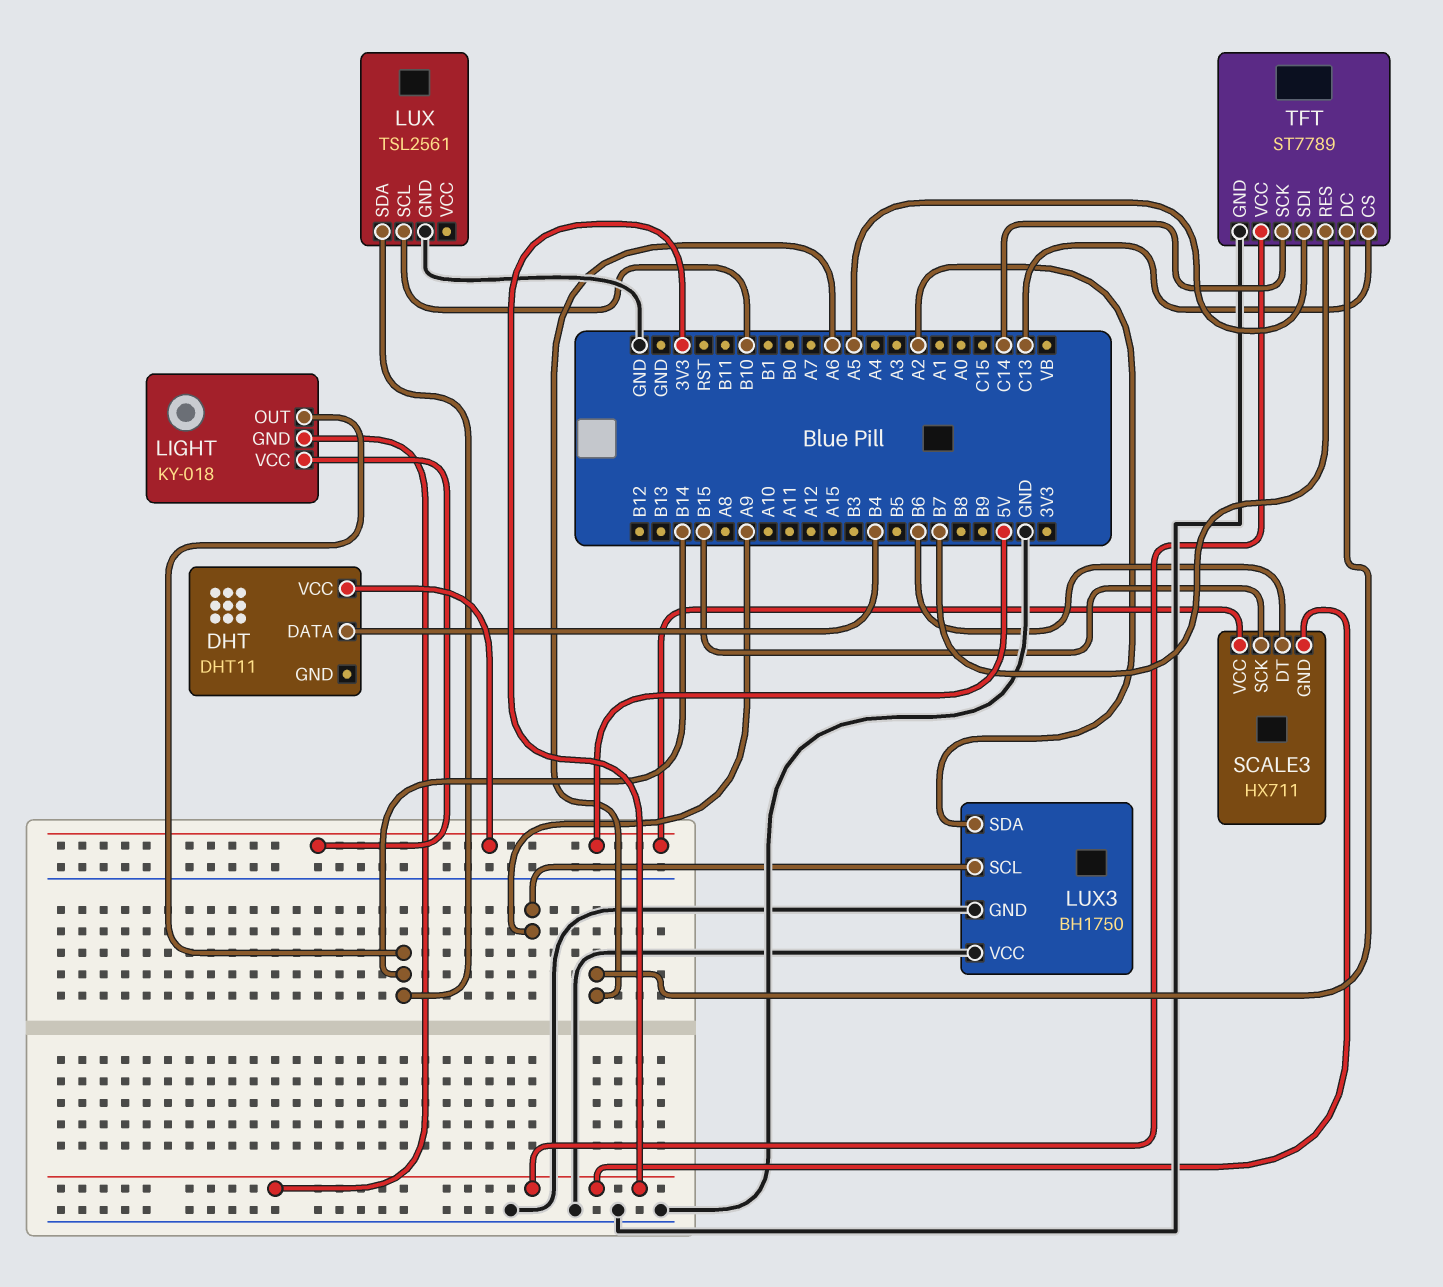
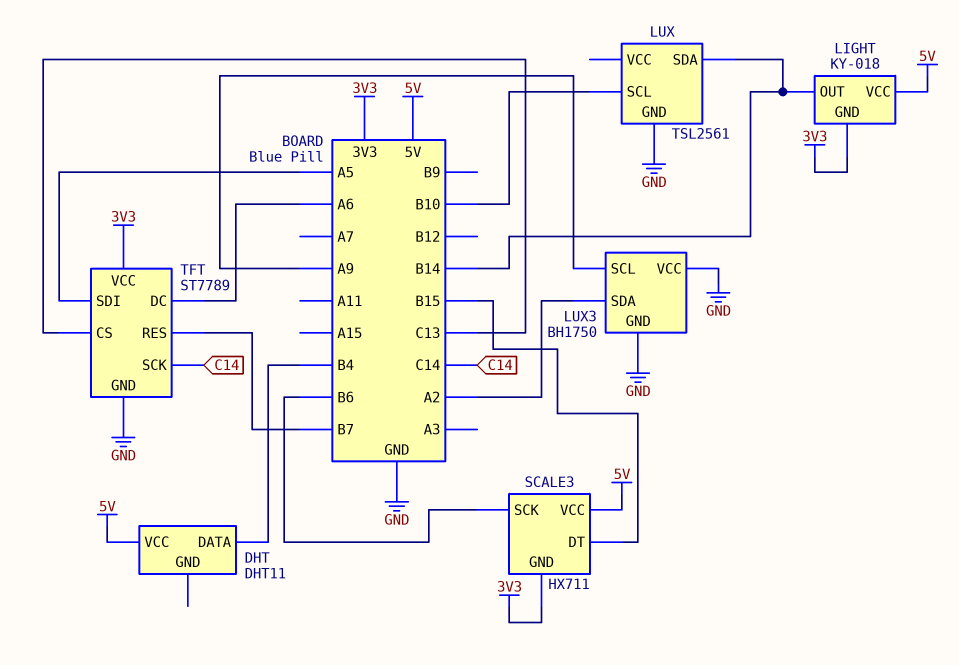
SCALE3 pin DT: B6 -> B15
SCALE3 pin SCK: B15 -> B6

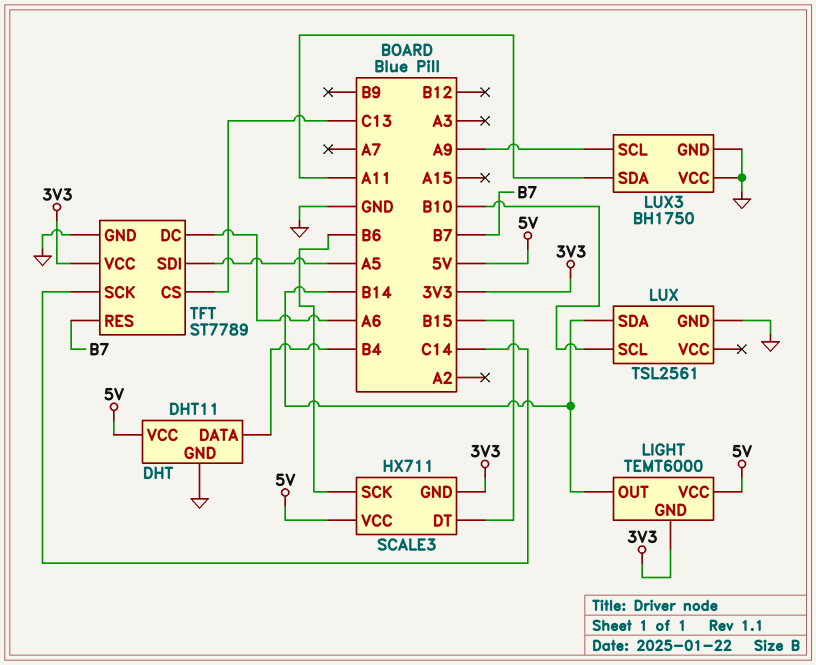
DHT pin GND: none -> GND
LIGHT: KY-018 -> TEMT6000
LUX3 pin SDA: A2 -> A11

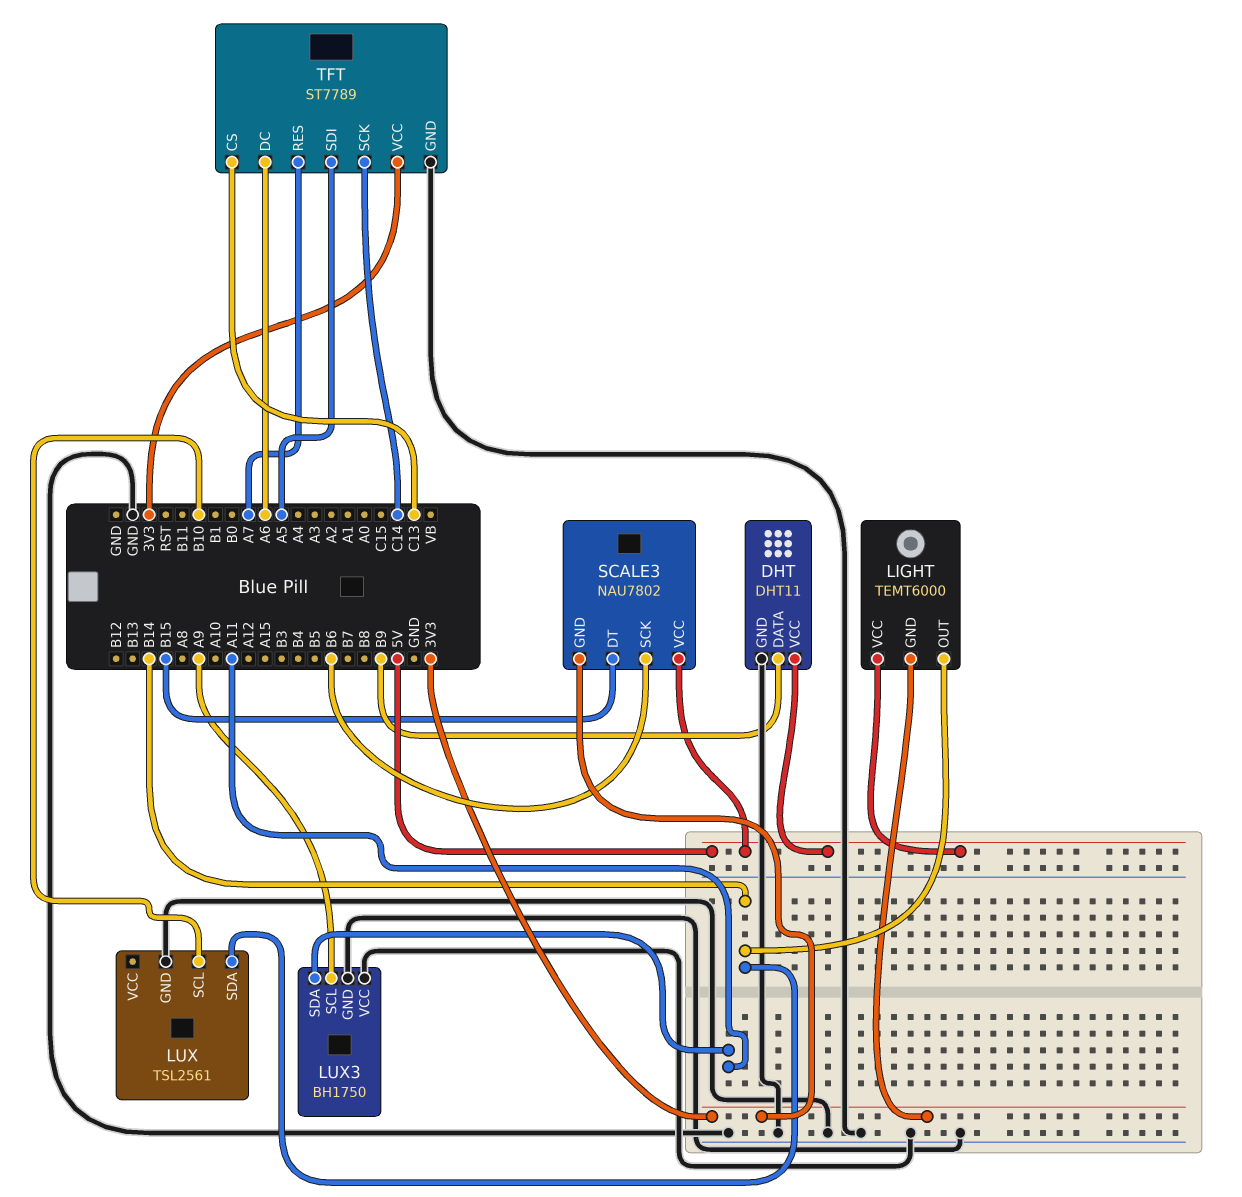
DHT pin DATA: B4 -> B9
SCALE3: HX711 -> NAU7802
TFT pin RES: B7 -> A7

